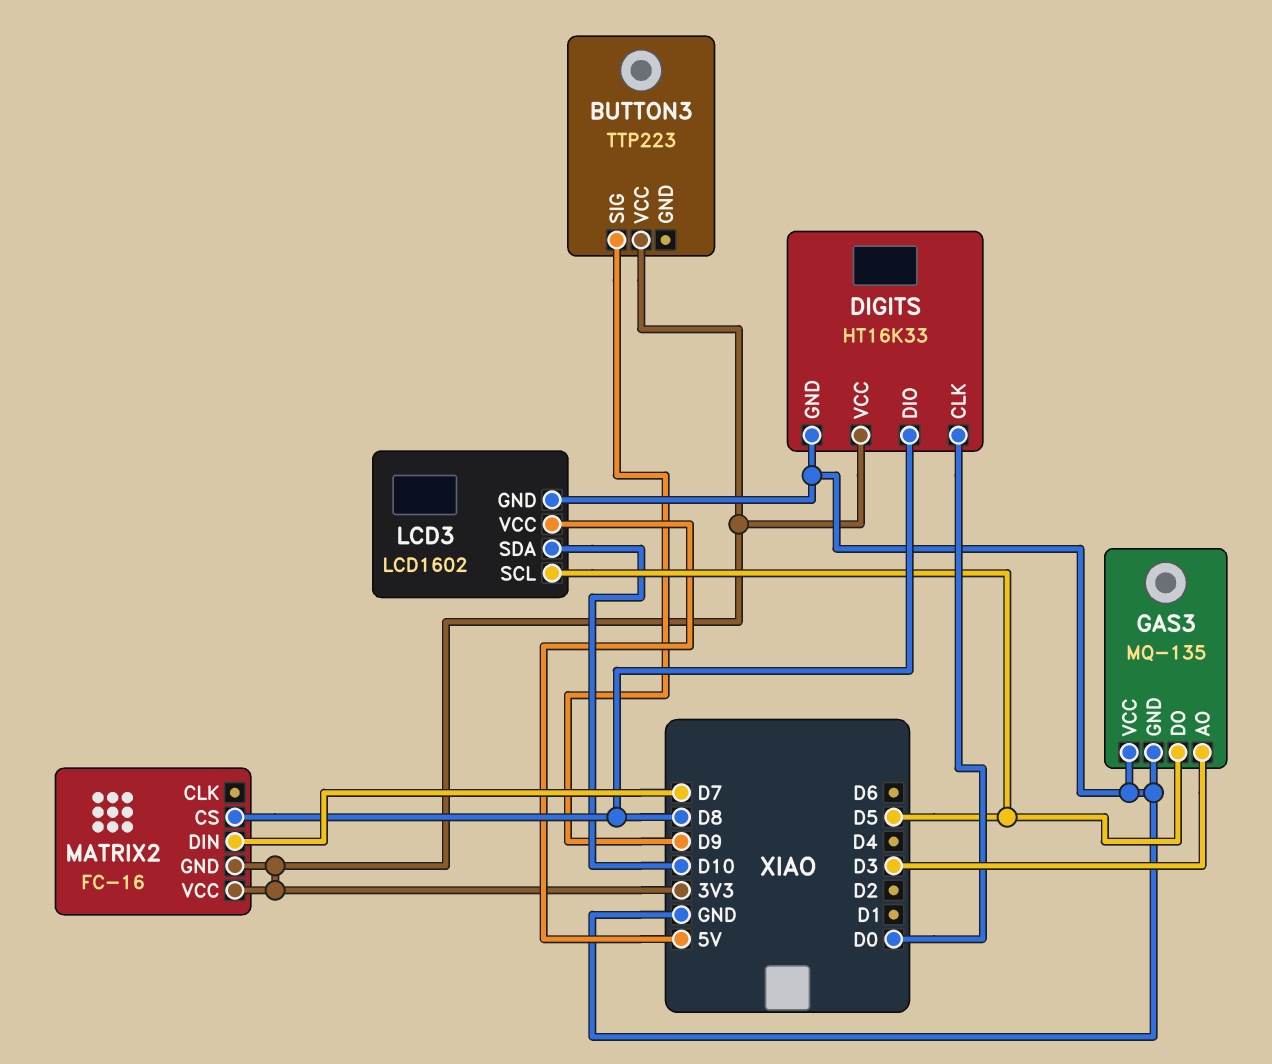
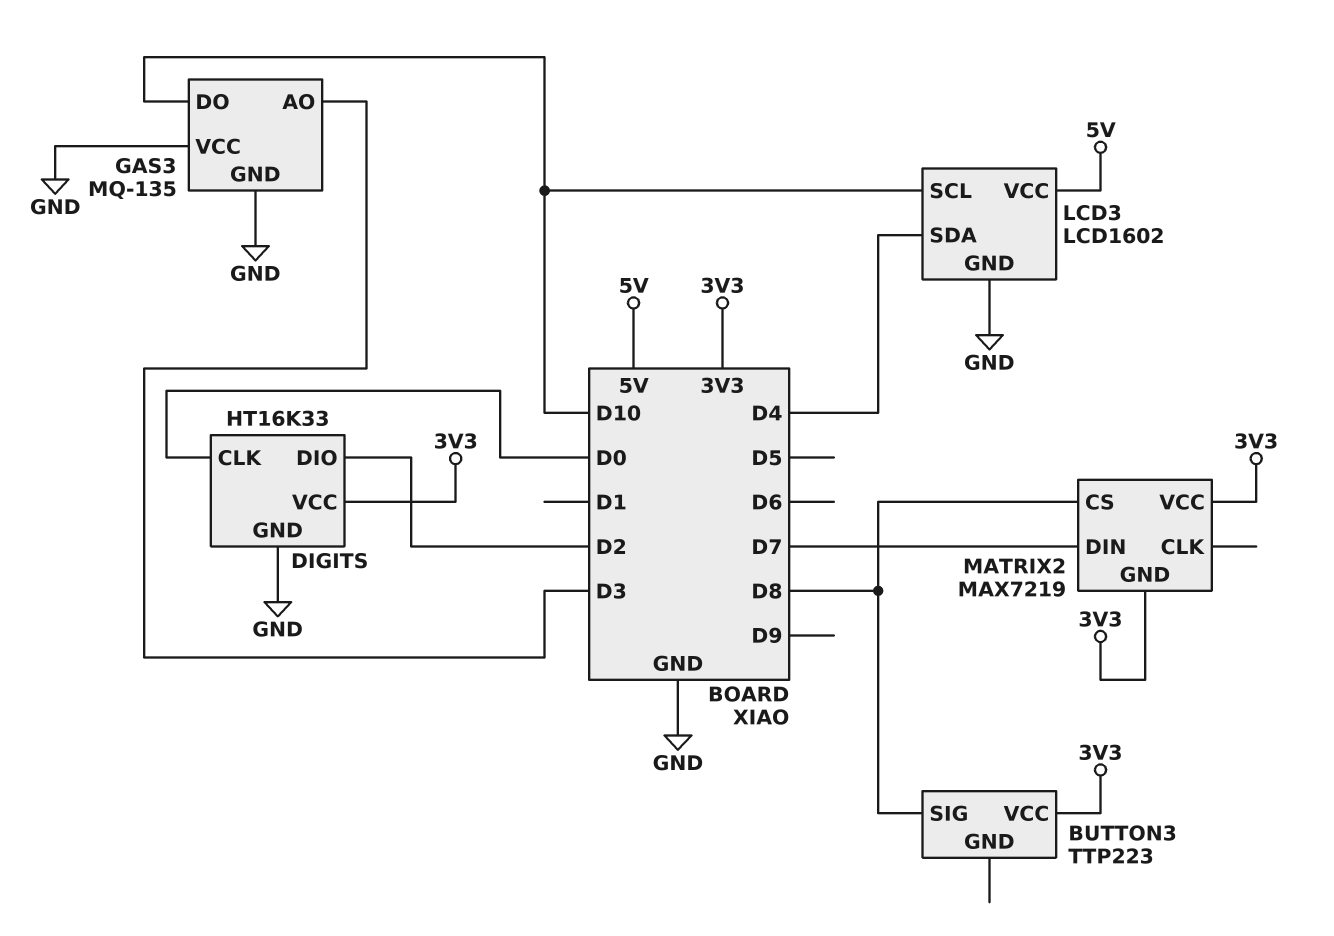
BUTTON3 pin SIG: D9 -> D8
DIGITS pin DIO: D8 -> D2
GAS3 pin DO: D5 -> D10
LCD3 pin SCL: D5 -> D10
LCD3 pin SDA: D10 -> D4
MATRIX2: FC-16 -> MAX7219

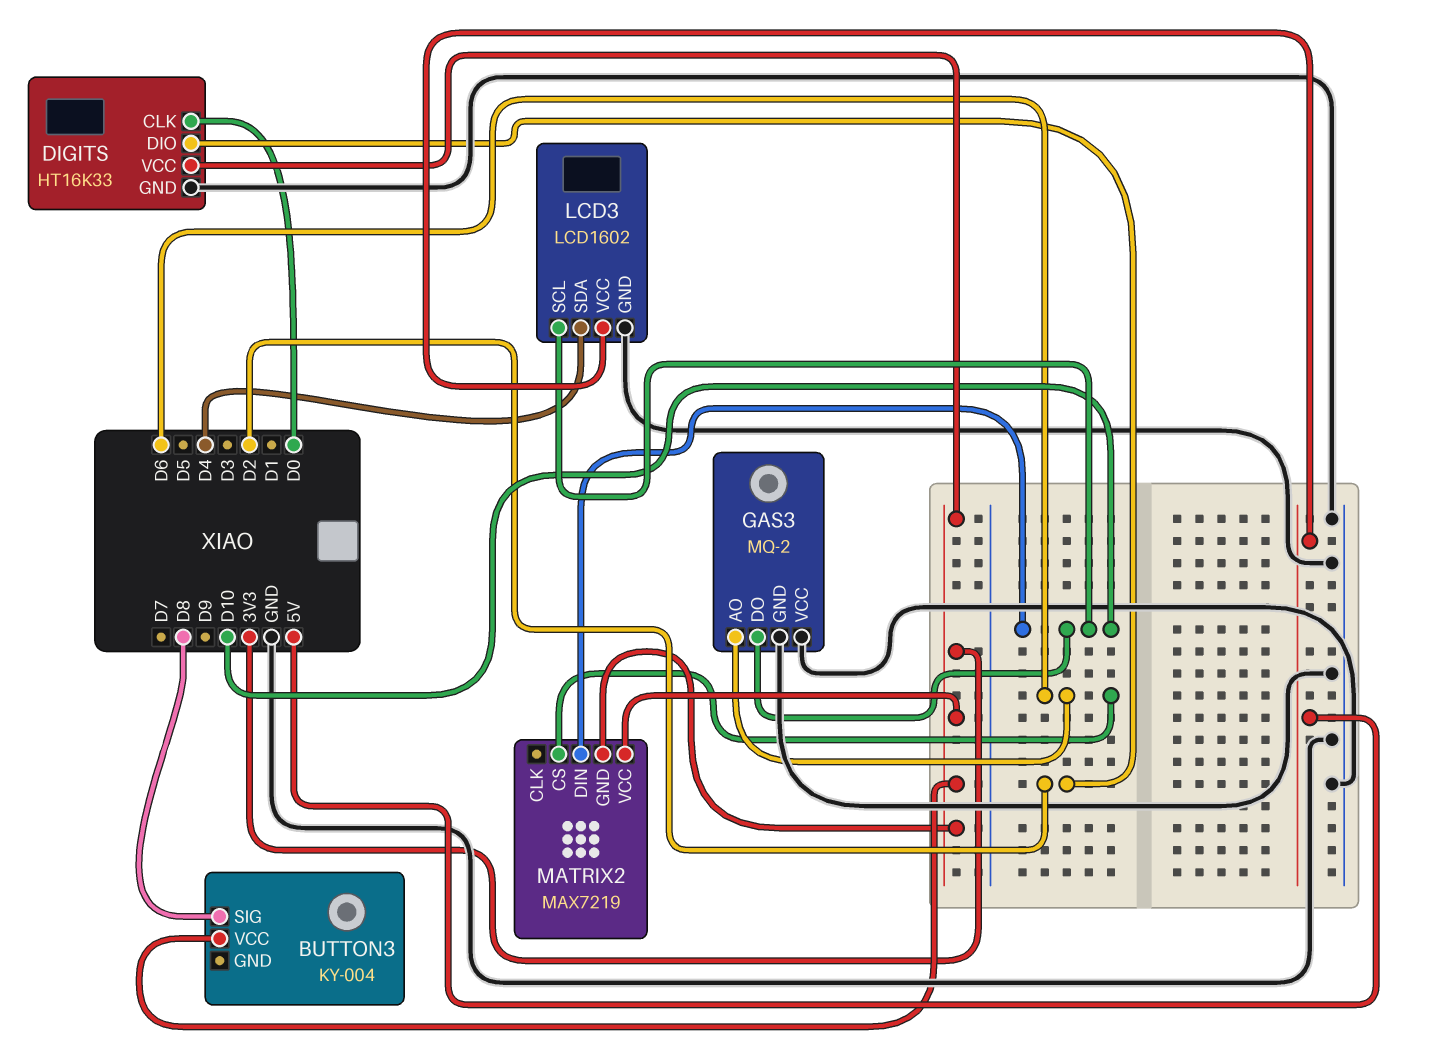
BUTTON3: TTP223 -> KY-004
GAS3: MQ-135 -> MQ-2
GAS3 pin AO: D3 -> D6
MATRIX2 pin CS: D8 -> D6
MATRIX2 pin DIN: D7 -> D10

